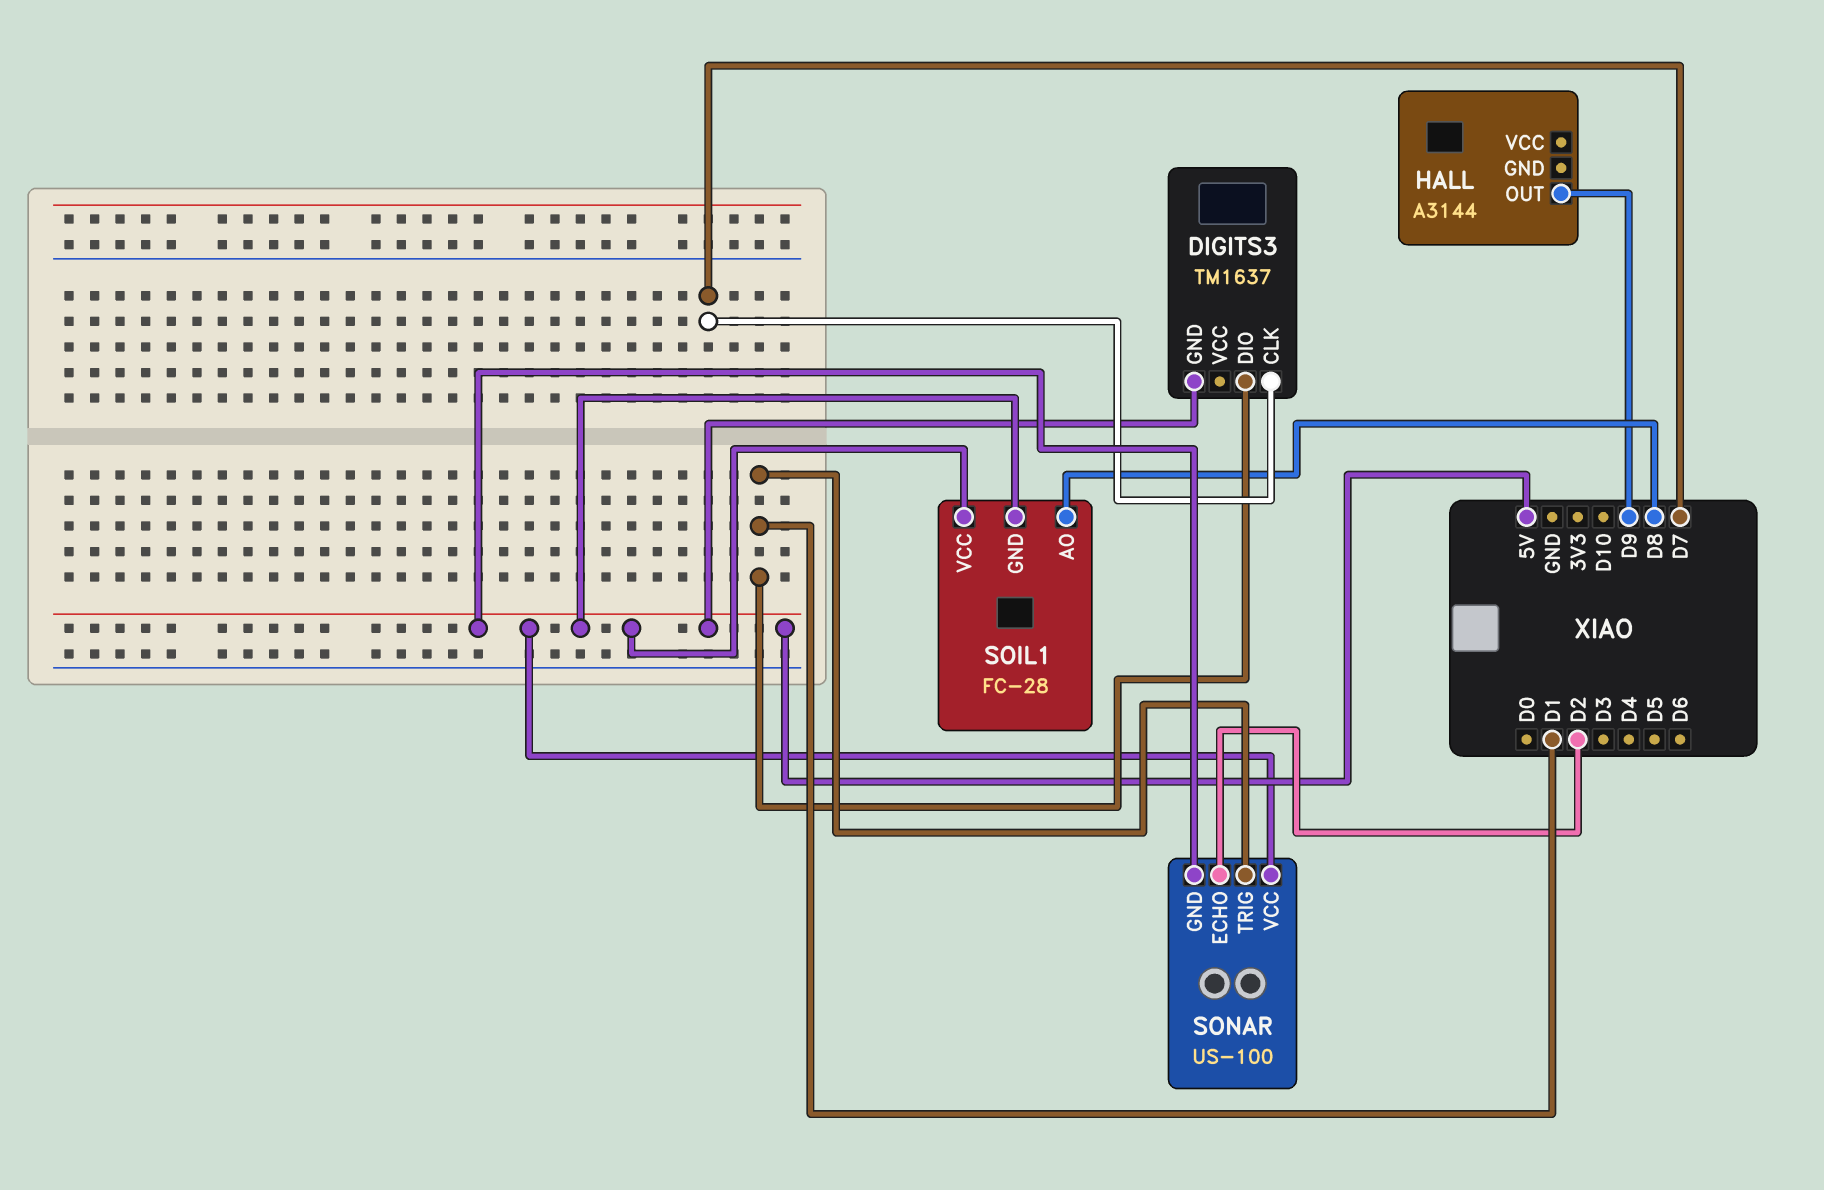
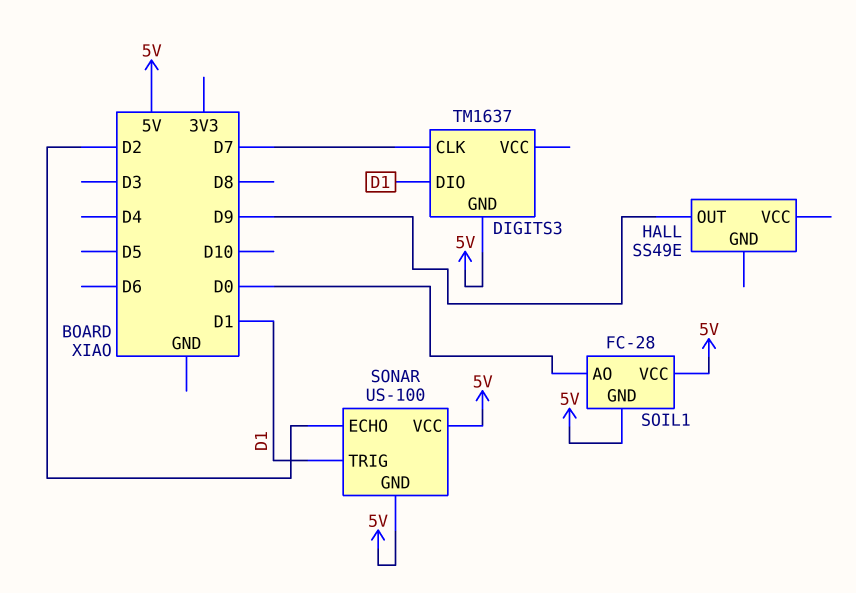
HALL: A3144 -> SS49E
SOIL1 pin AO: D8 -> D0

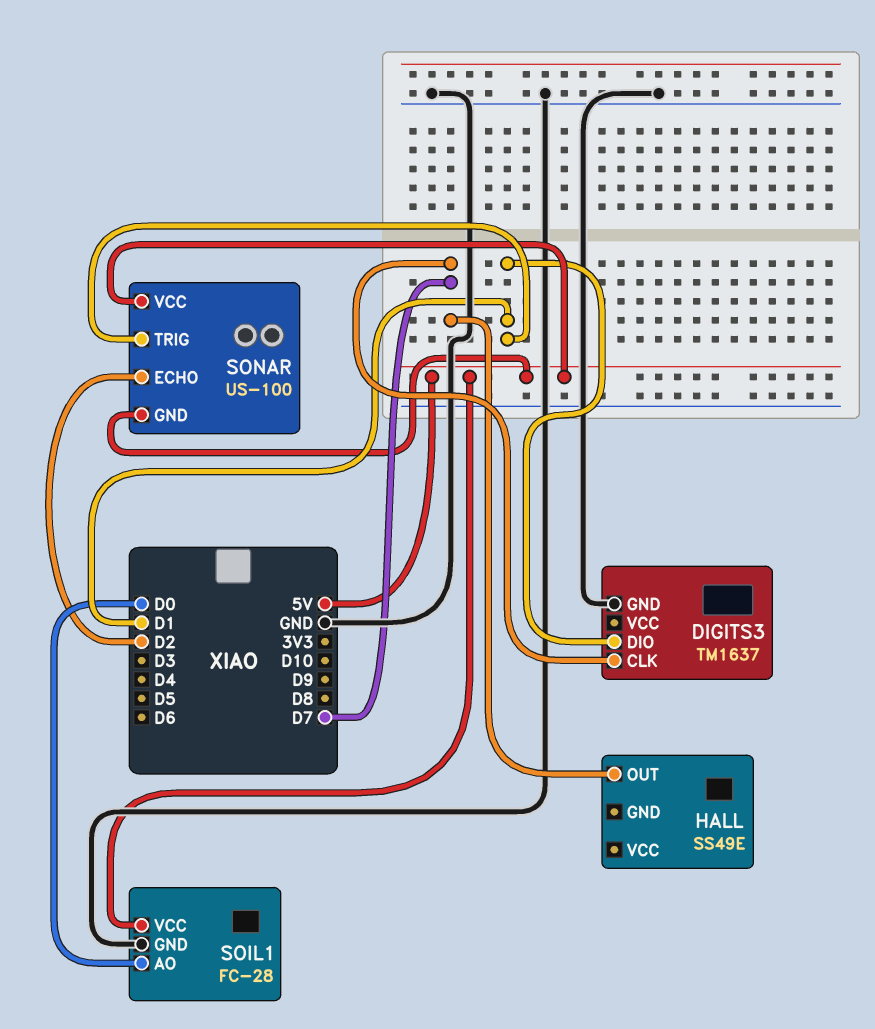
DIGITS3 pin GND: 5V -> GND
HALL pin OUT: D9 -> D7
SOIL1 pin GND: 5V -> GND

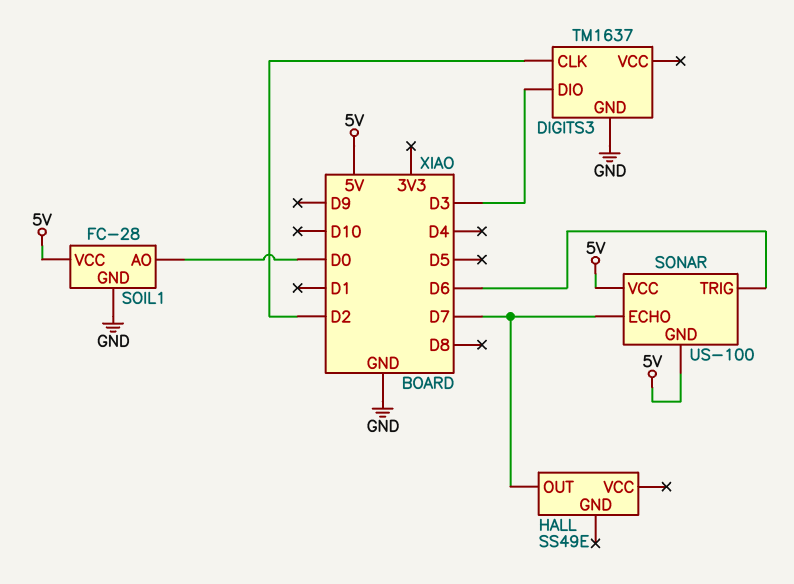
DIGITS3 pin CLK: D7 -> D2
DIGITS3 pin DIO: D1 -> D3
SONAR pin ECHO: D2 -> D7
SONAR pin TRIG: D1 -> D6

